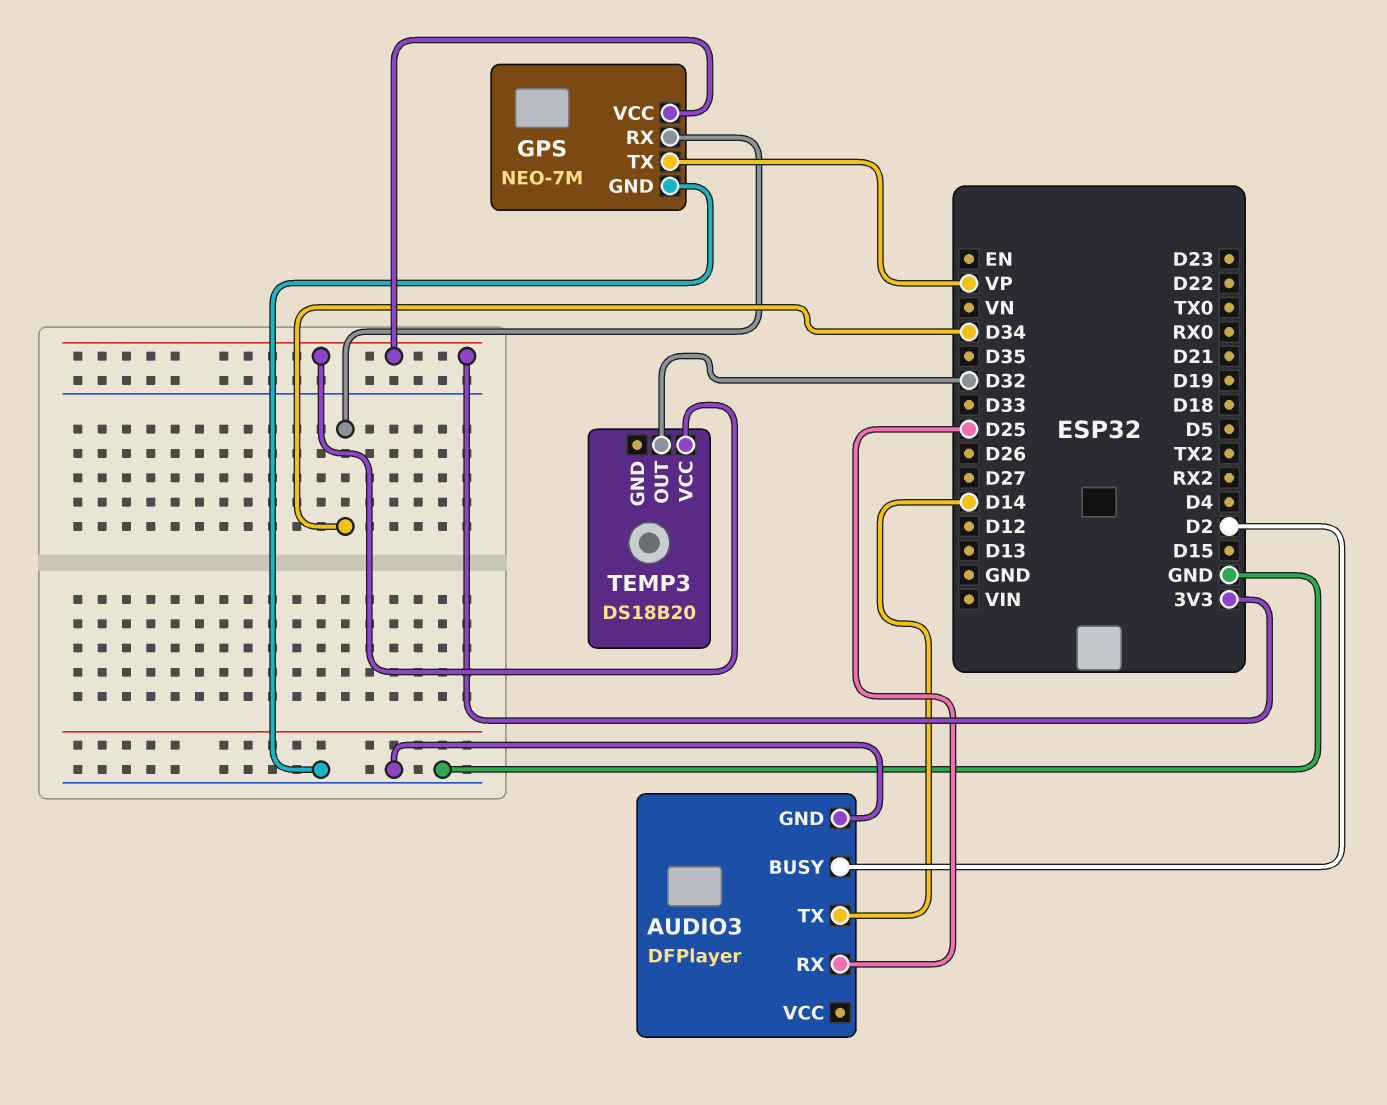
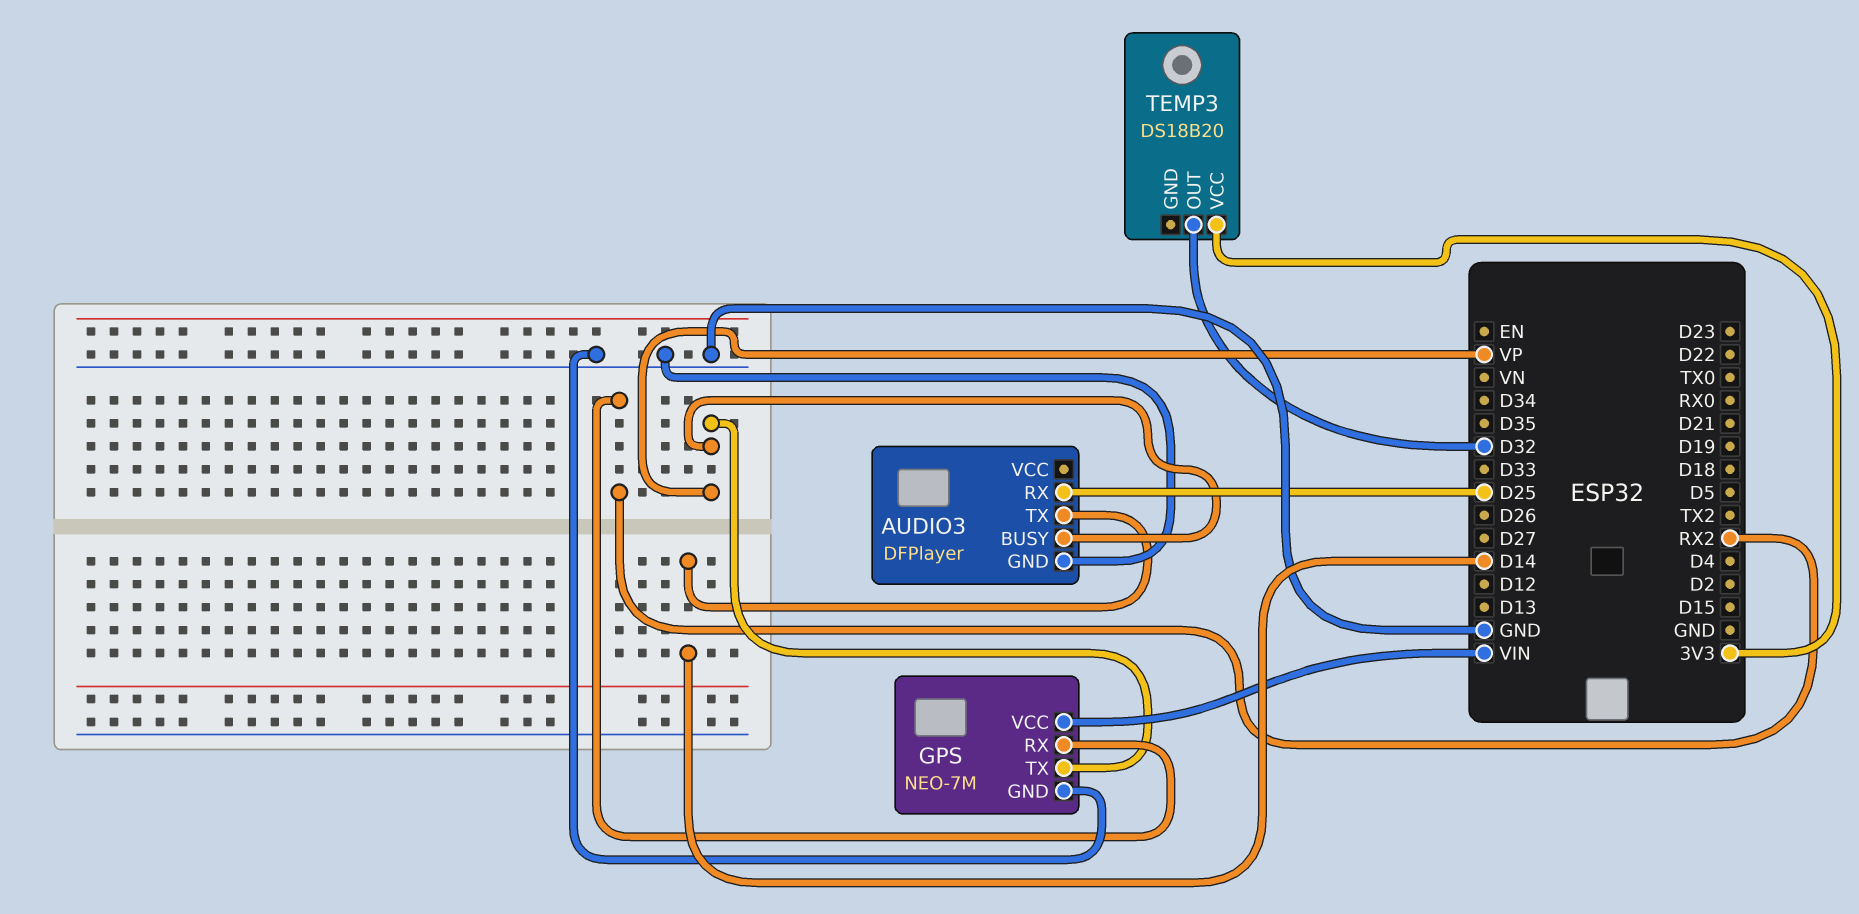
AUDIO3 pin BUSY: D2 -> VP
GPS pin RX: D34 -> RX2
GPS pin VCC: 3V3 -> VIN

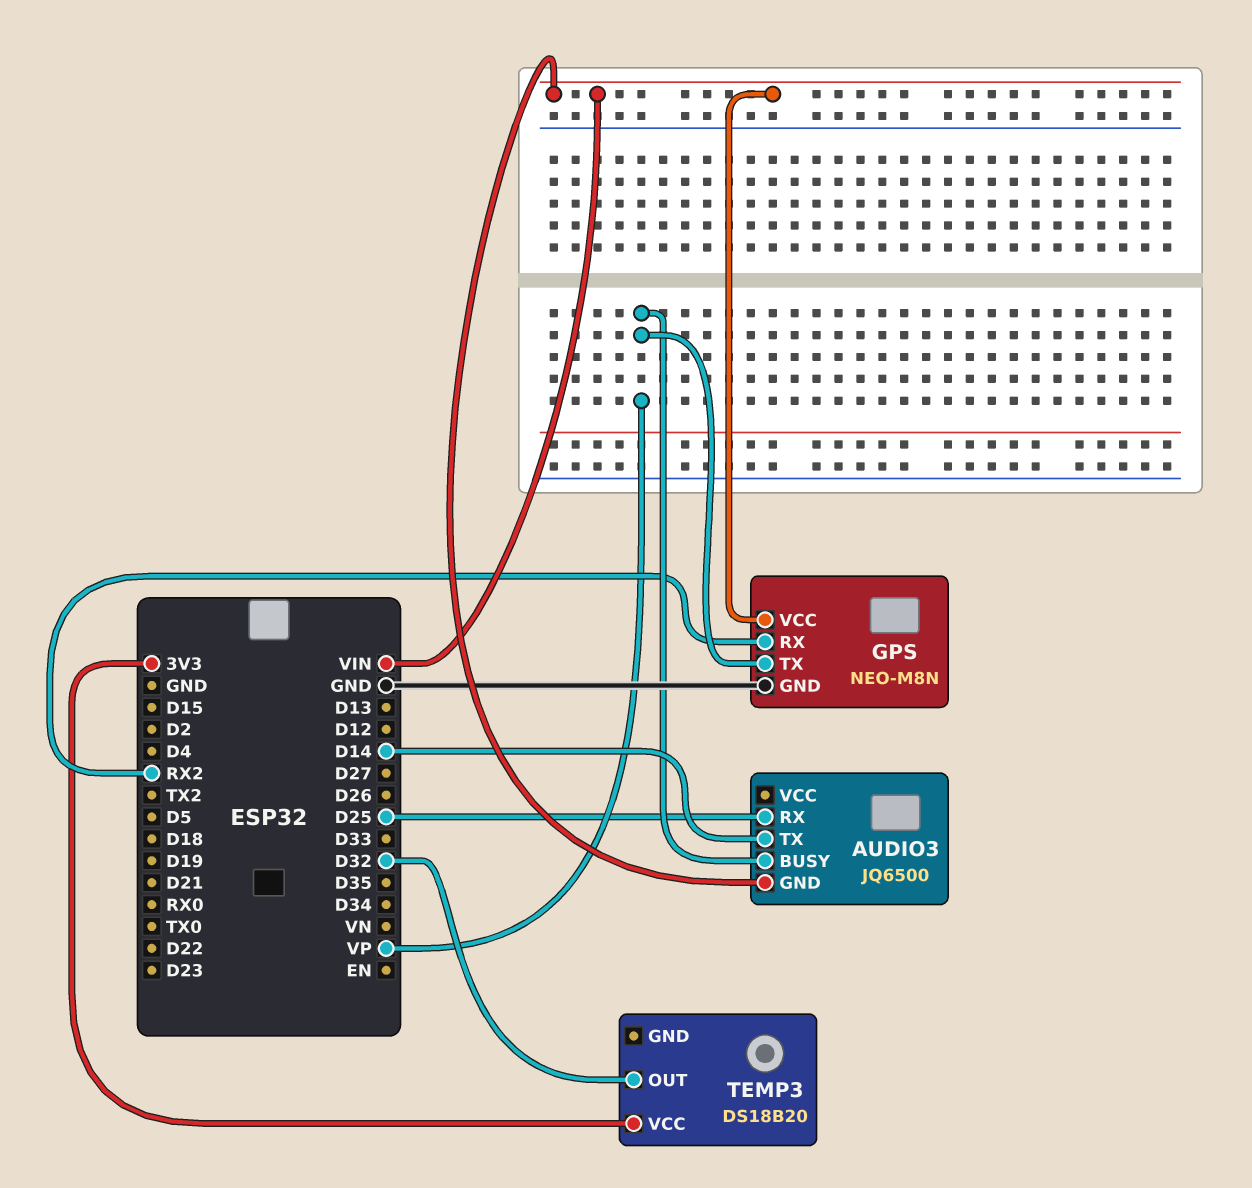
AUDIO3: DFPlayer -> JQ6500
AUDIO3 pin GND: GND -> VIN
GPS: NEO-7M -> NEO-M8N

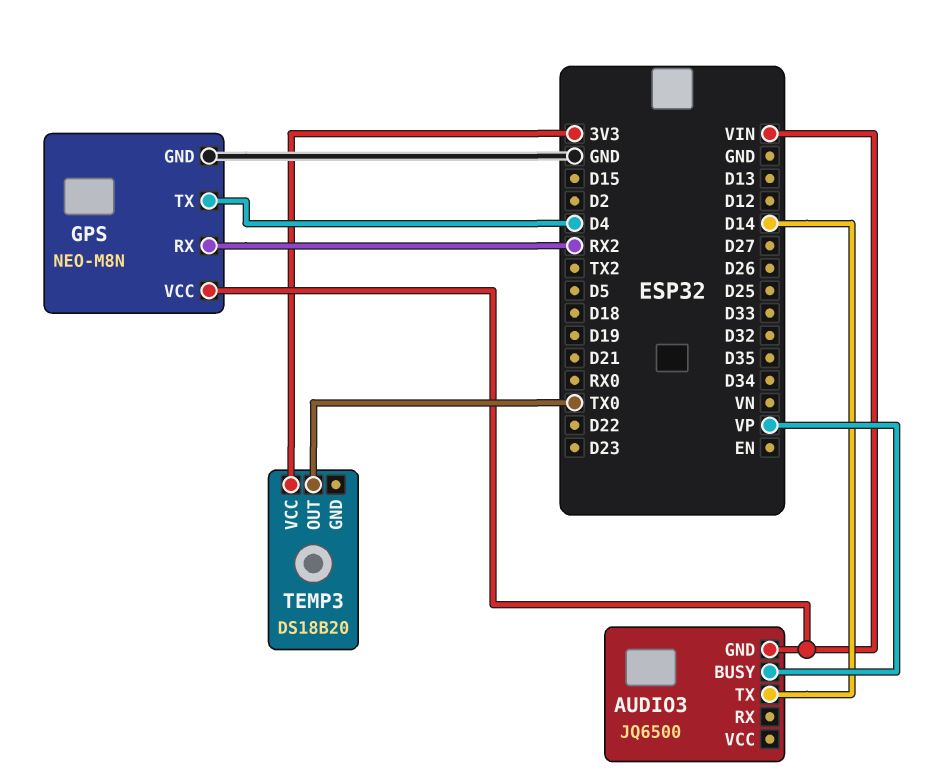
AUDIO3 pin RX: D25 -> none
GPS pin TX: VP -> D4
TEMP3 pin OUT: D32 -> TX0

